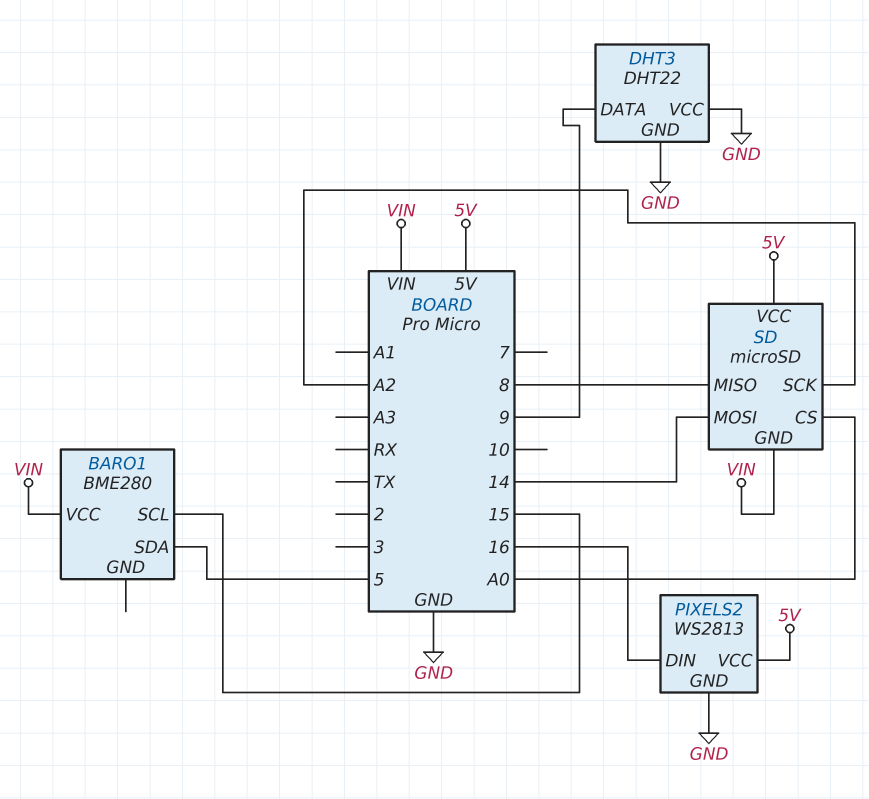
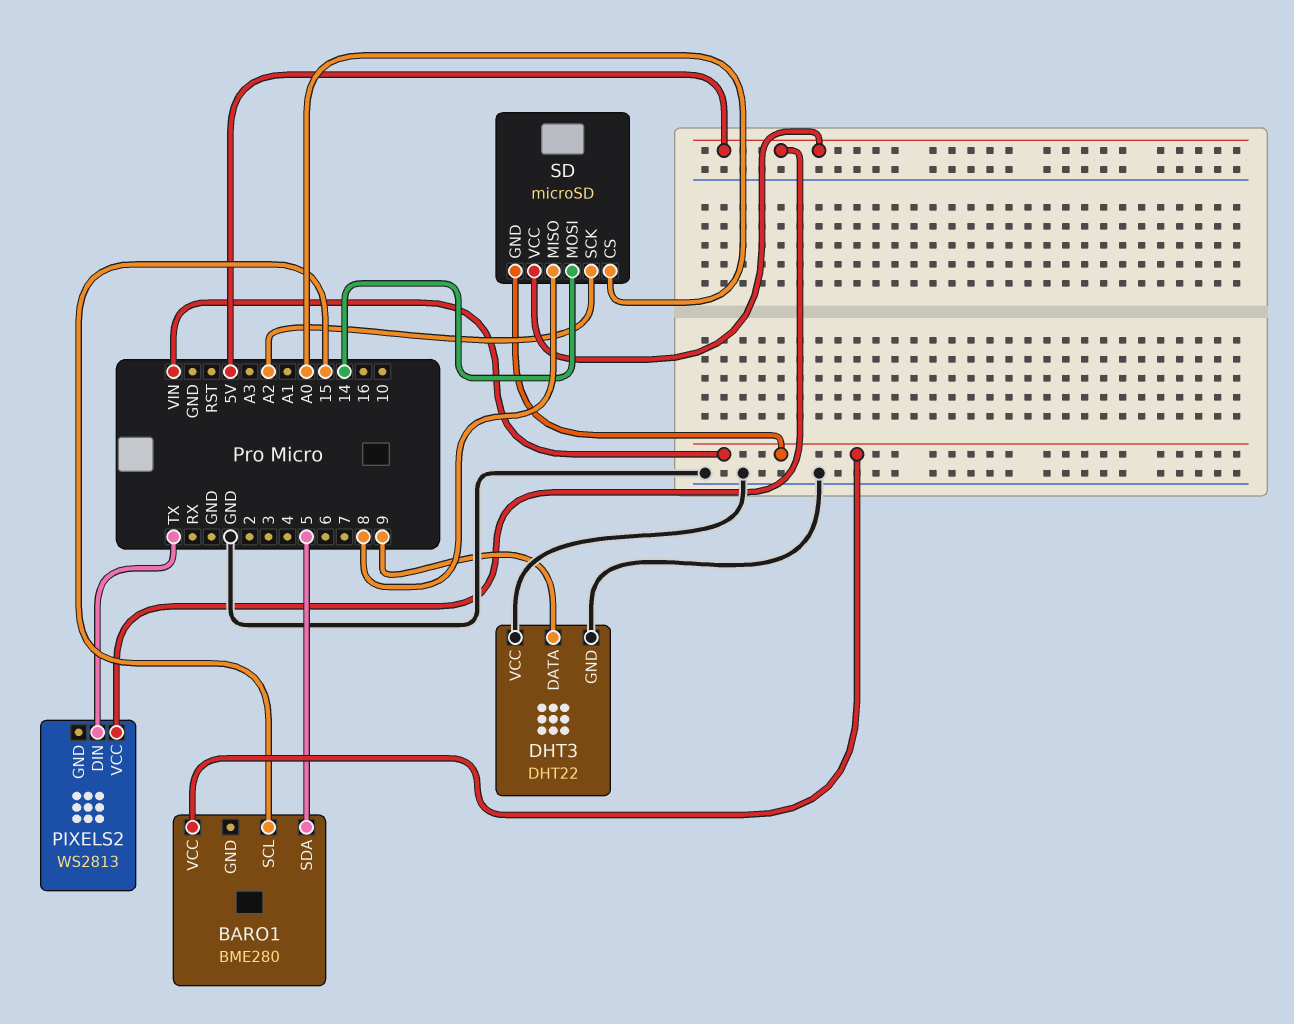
PIXELS2 pin DIN: 16 -> TX
PIXELS2 pin GND: GND -> none

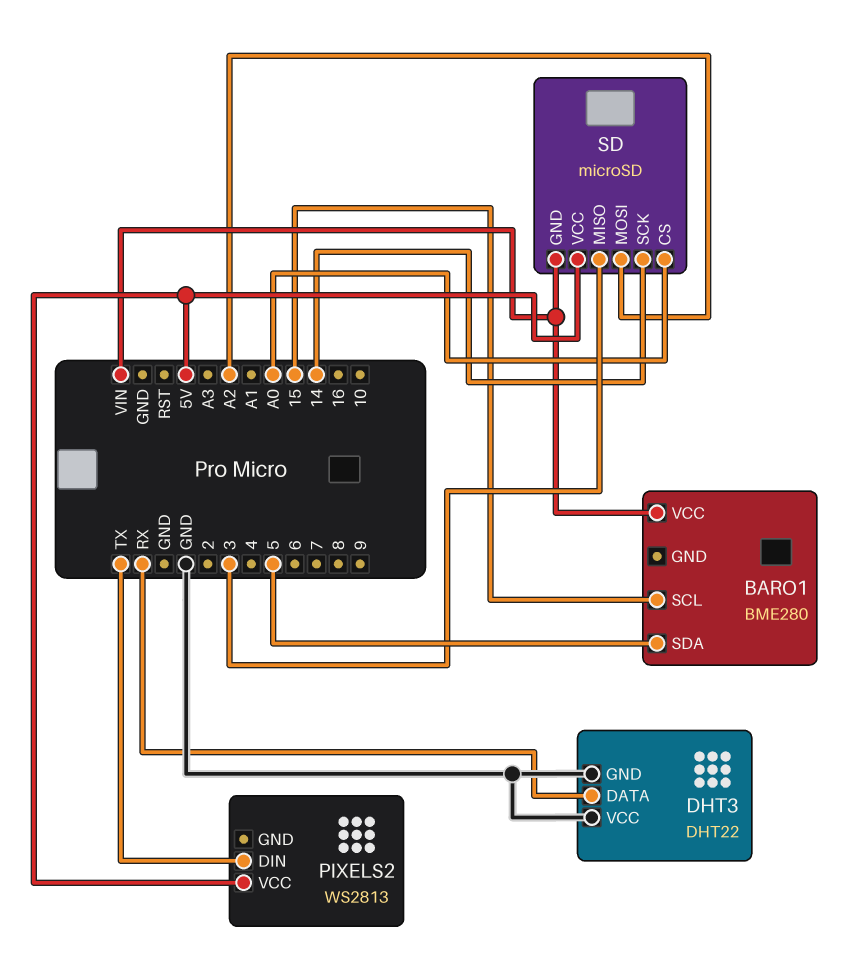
DHT3 pin DATA: 9 -> RX
SD pin MISO: 8 -> 3
SD pin MOSI: 14 -> A2
SD pin SCK: A2 -> 14

